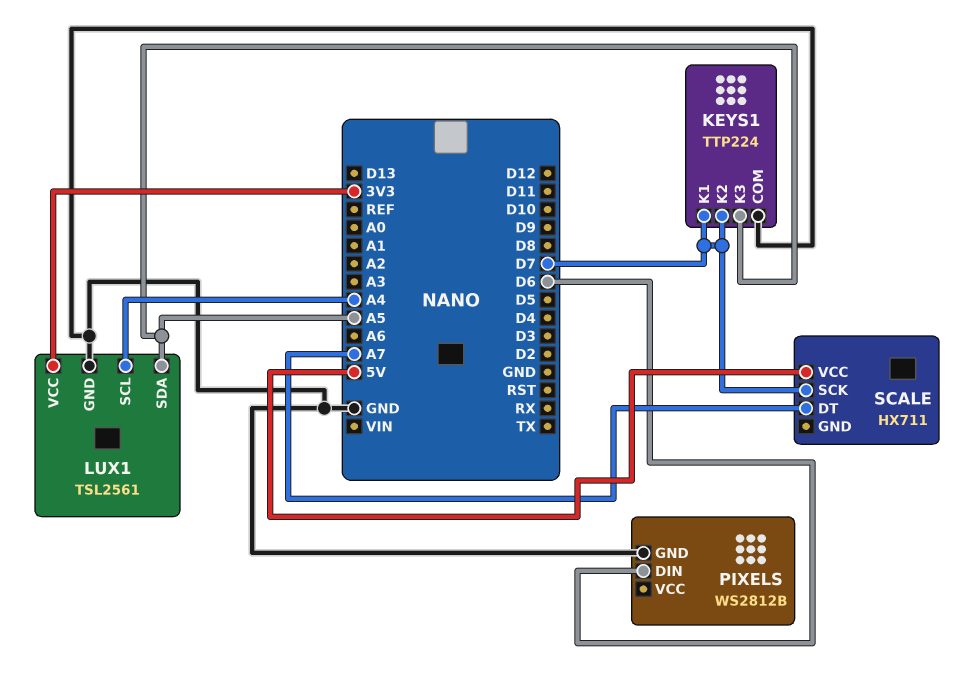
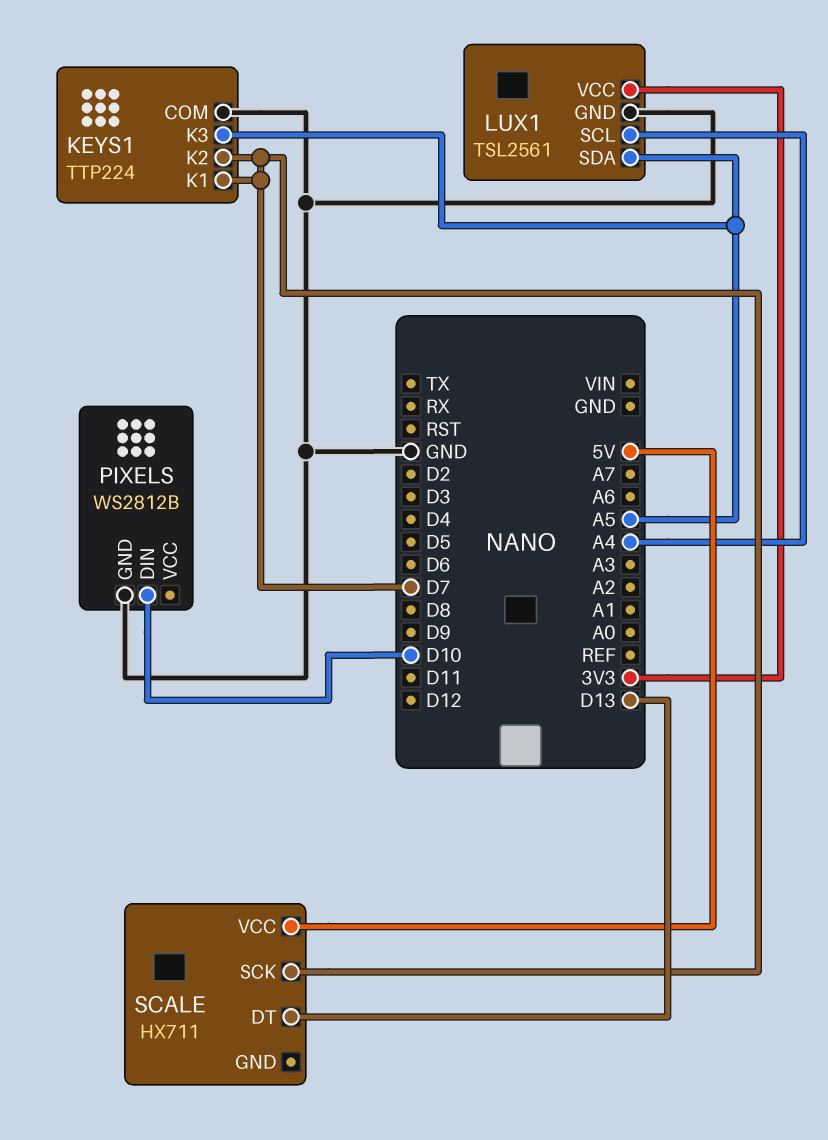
PIXELS pin DIN: D6 -> D10
SCALE pin DT: A7 -> D13

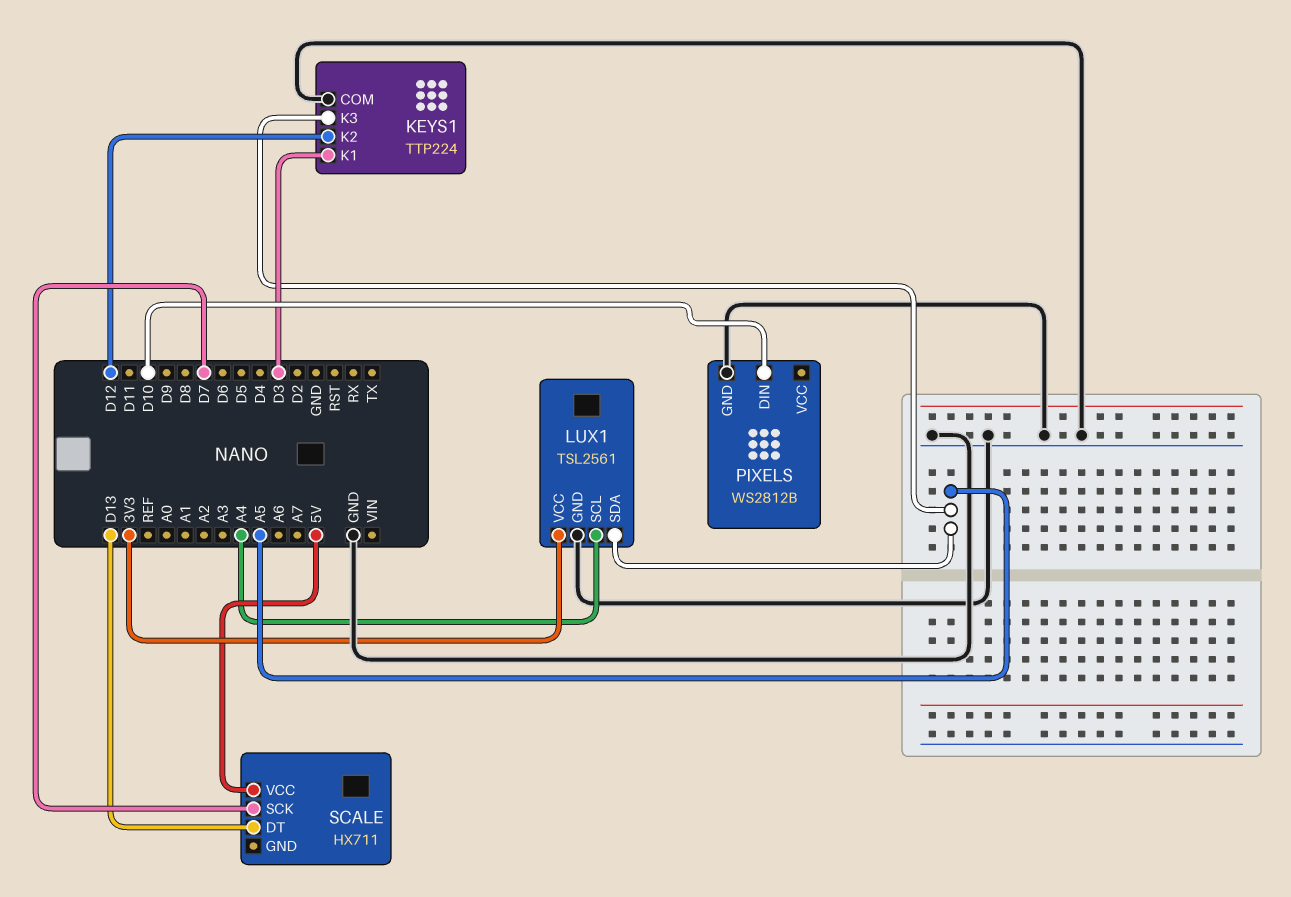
KEYS1 pin K1: D7 -> D3
KEYS1 pin K2: D7 -> D12

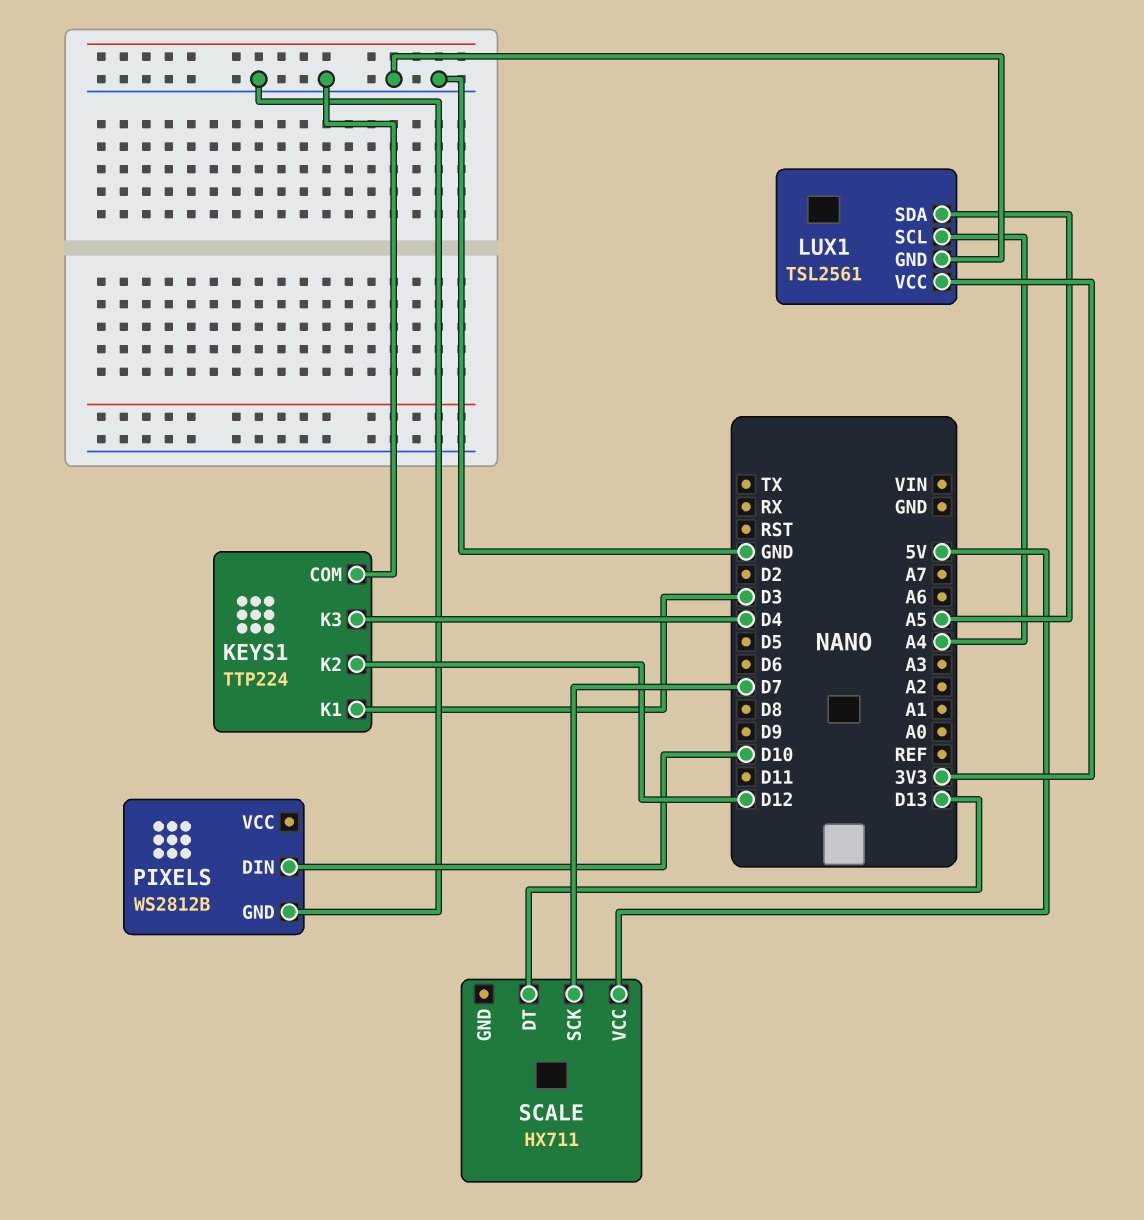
KEYS1 pin K3: A5 -> D4

